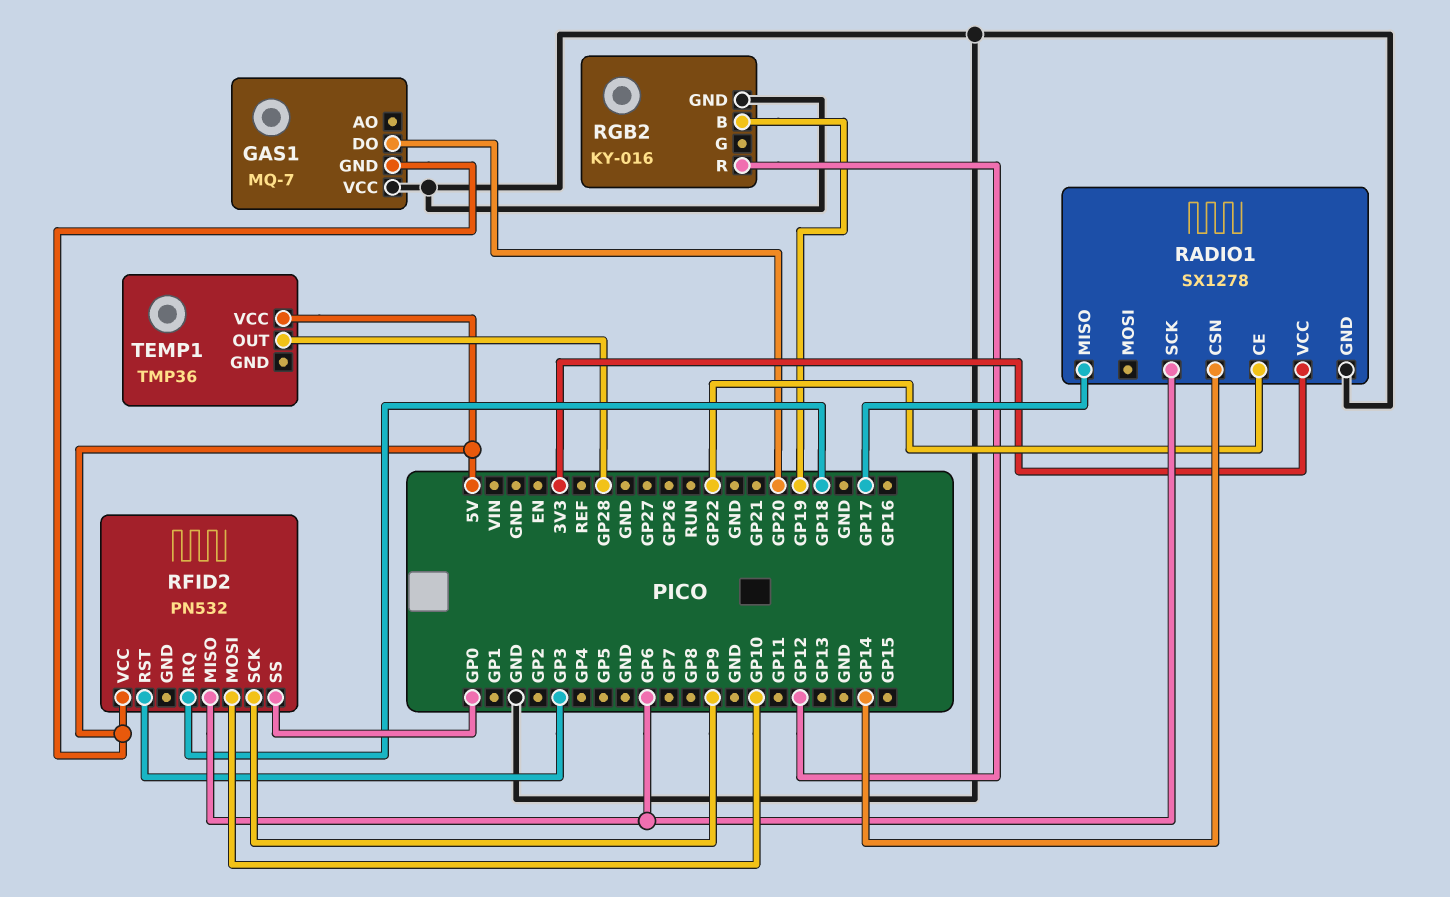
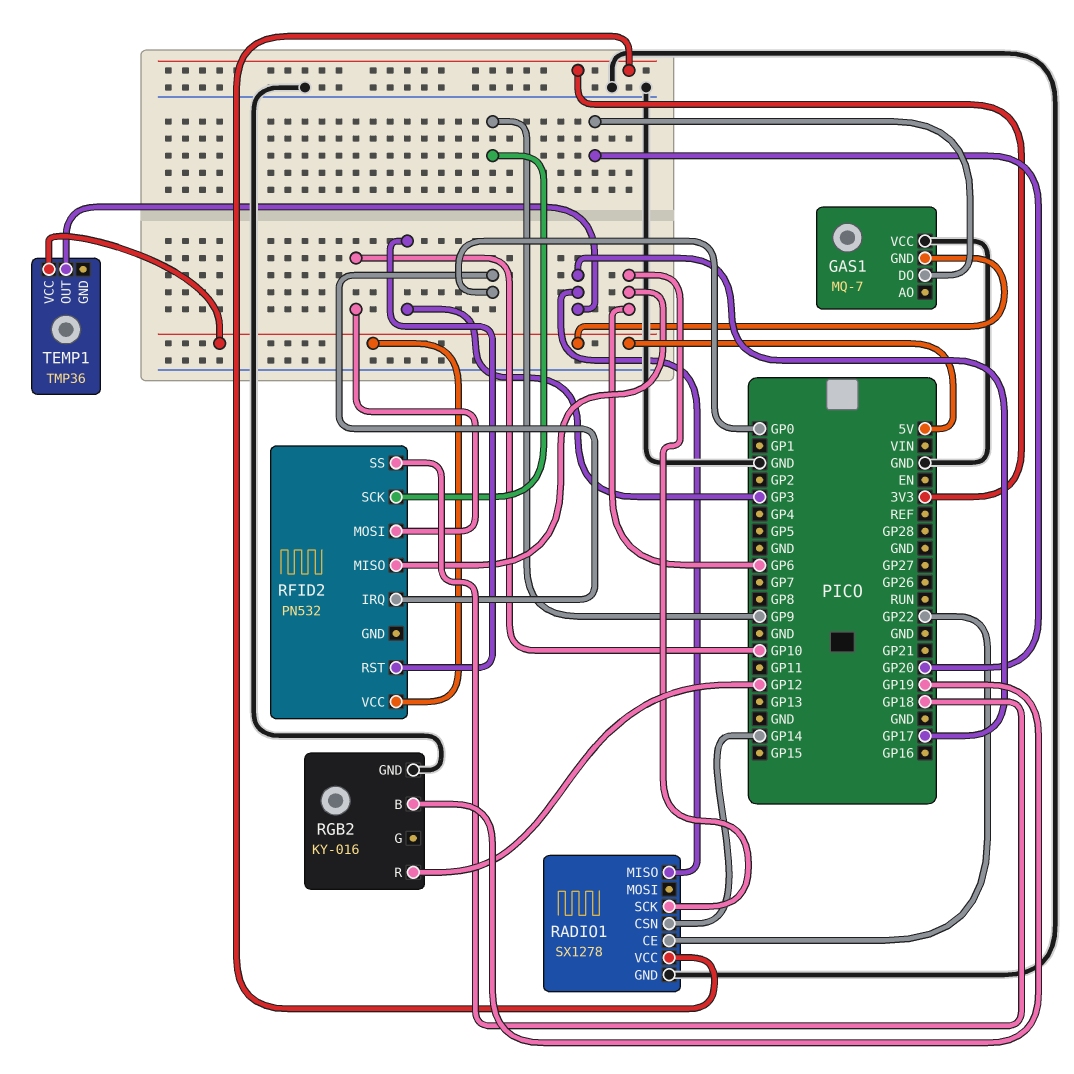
RFID2 pin IRQ: GP18 -> GP0
RFID2 pin SS: GP0 -> GP18
TEMP1 pin OUT: GP28 -> GP17

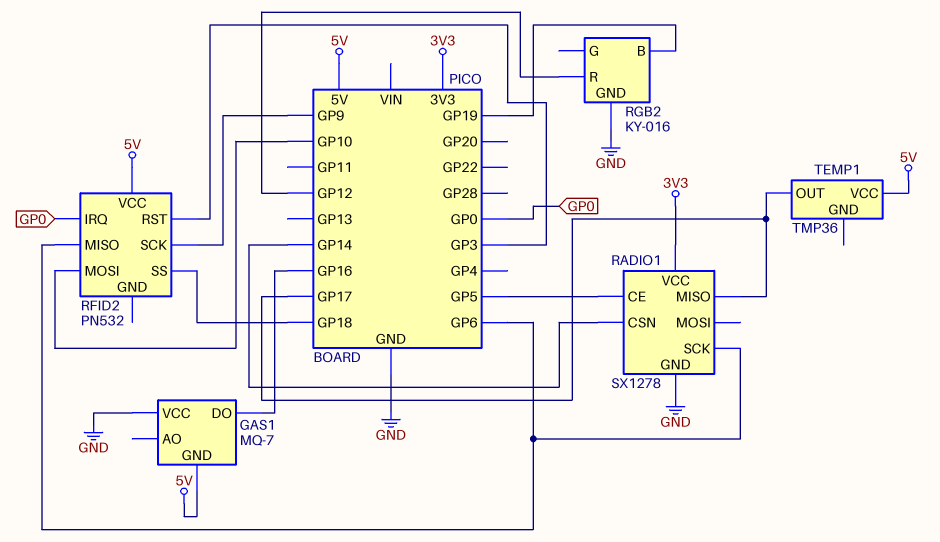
GAS1 pin DO: GP20 -> GP16
RADIO1 pin CE: GP22 -> GP5

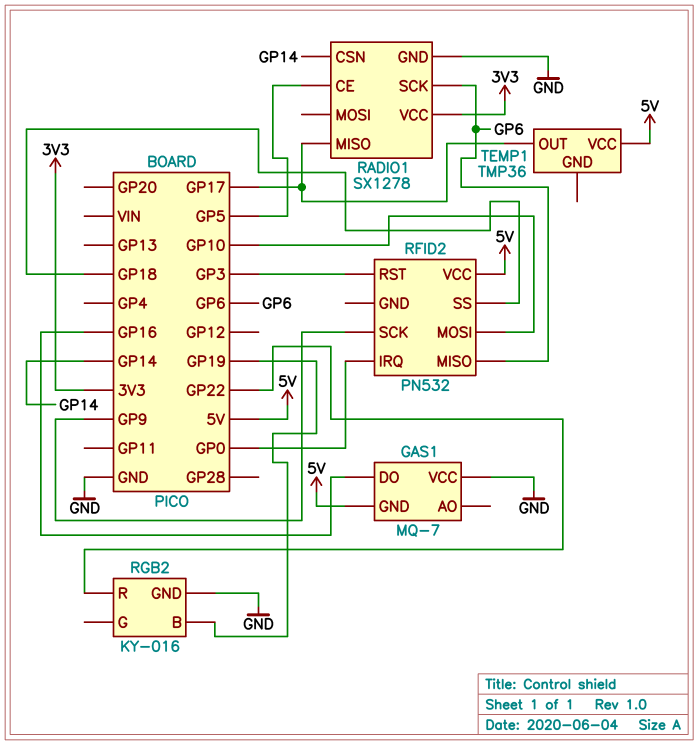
RGB2 pin R: GP12 -> GP22

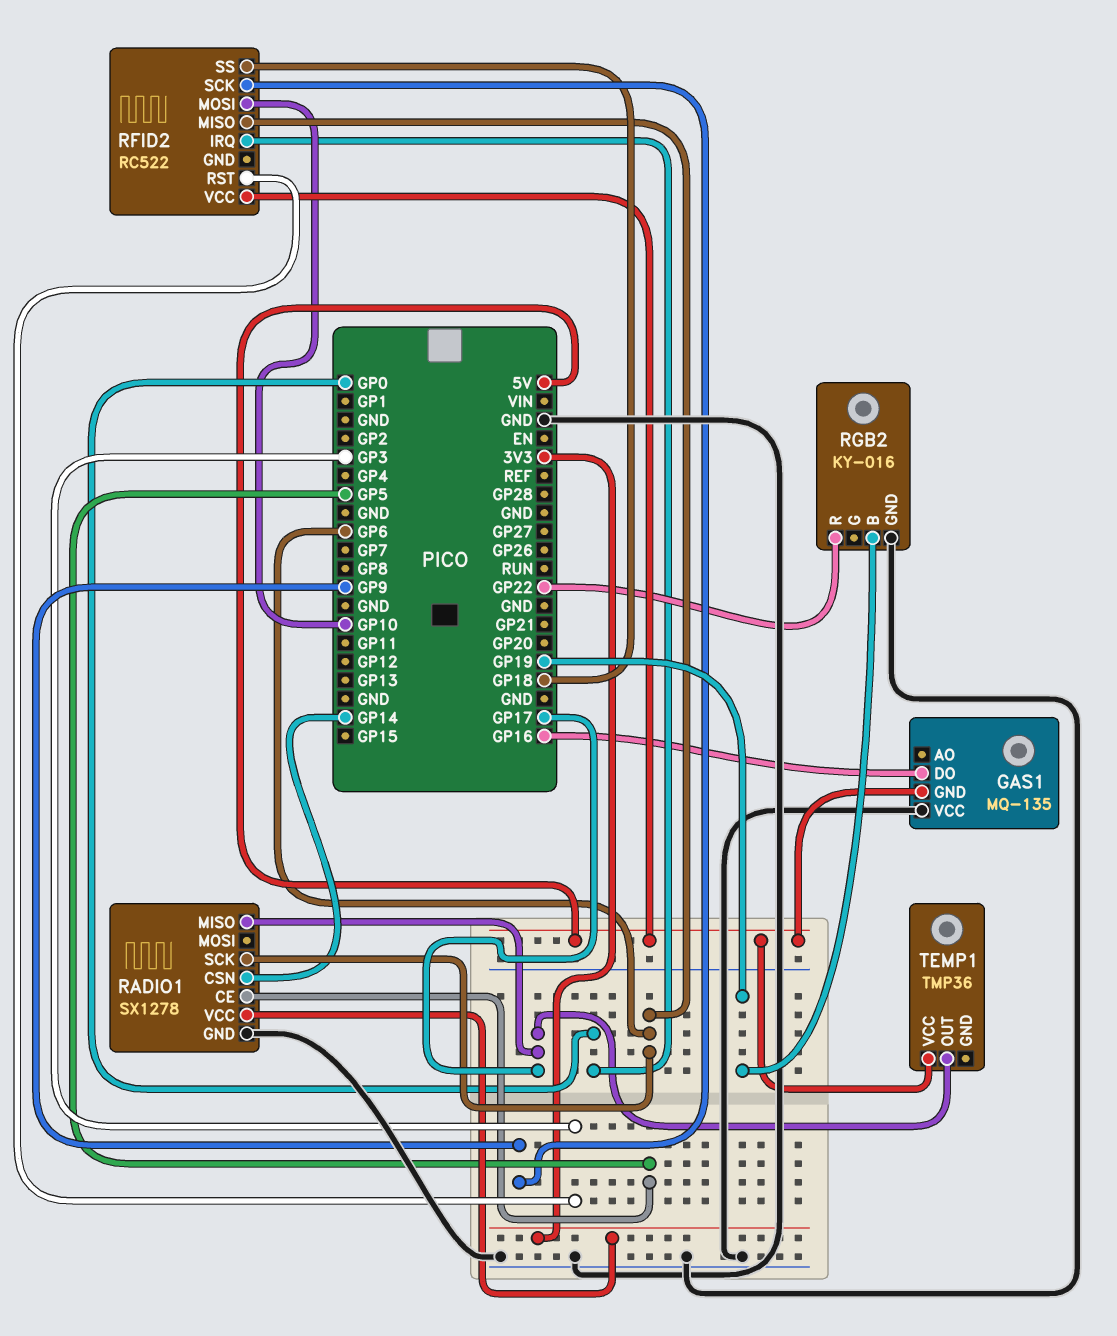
GAS1: MQ-7 -> MQ-135
RFID2: PN532 -> RC522

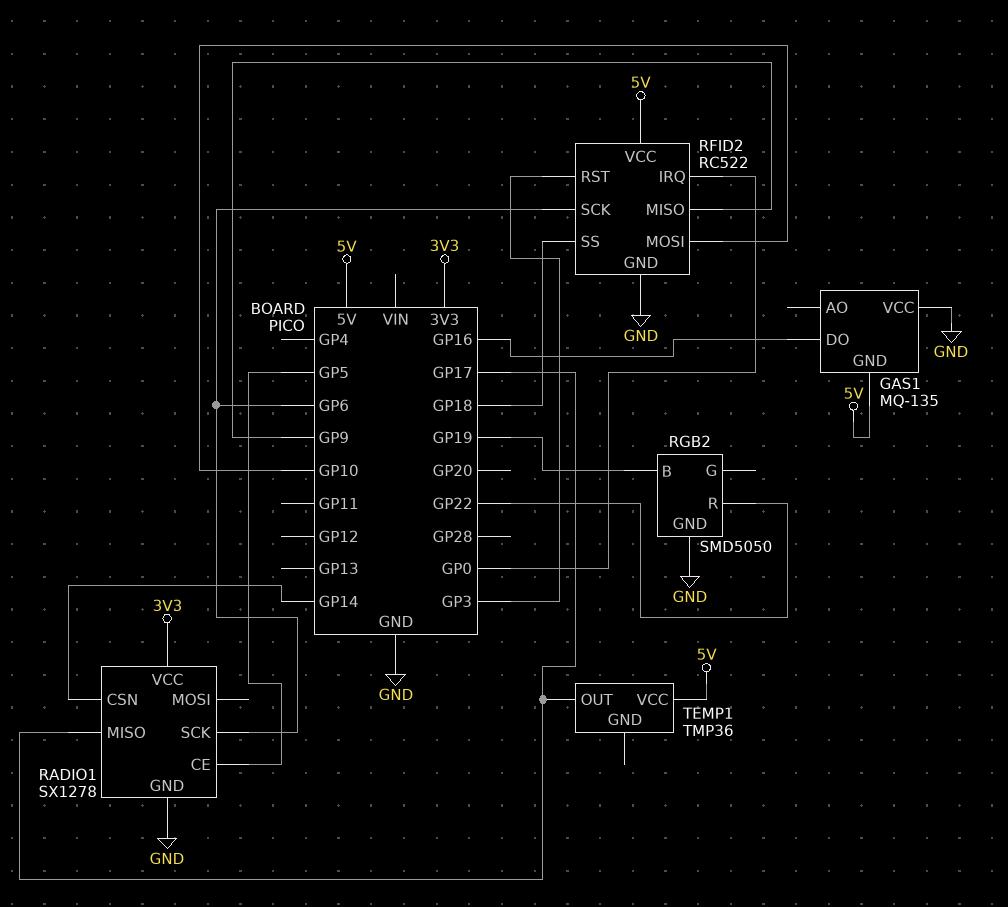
RFID2 pin GND: none -> GND
RFID2 pin MISO: GP6 -> GP9
RFID2 pin SCK: GP9 -> GP6
RGB2: KY-016 -> SMD5050

